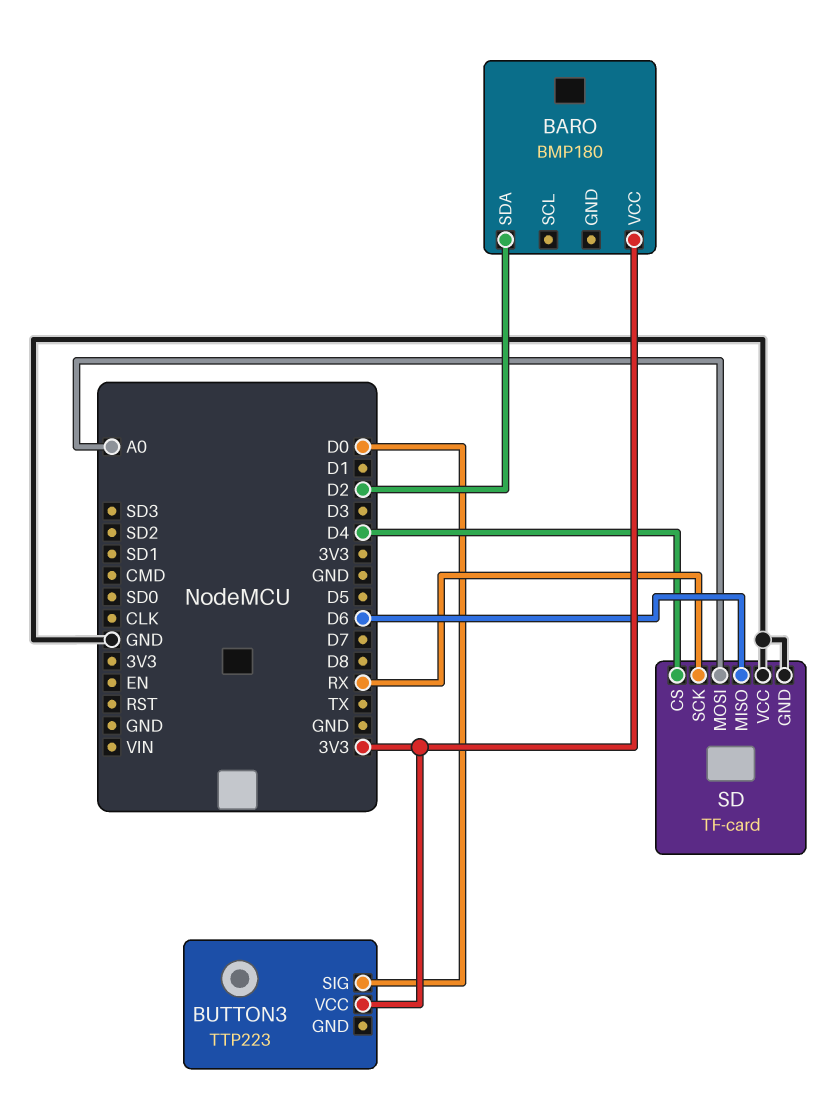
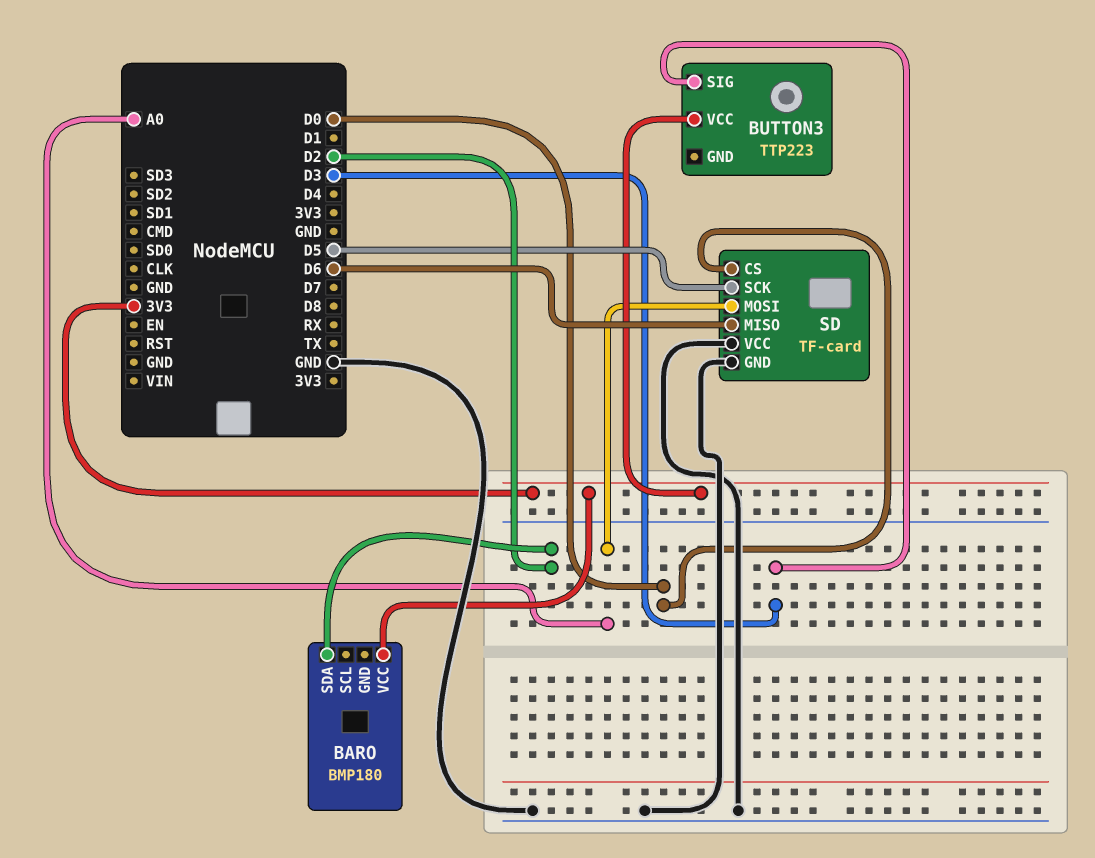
BUTTON3 pin SIG: D0 -> D3
SD pin CS: D4 -> D0
SD pin SCK: RX -> D5

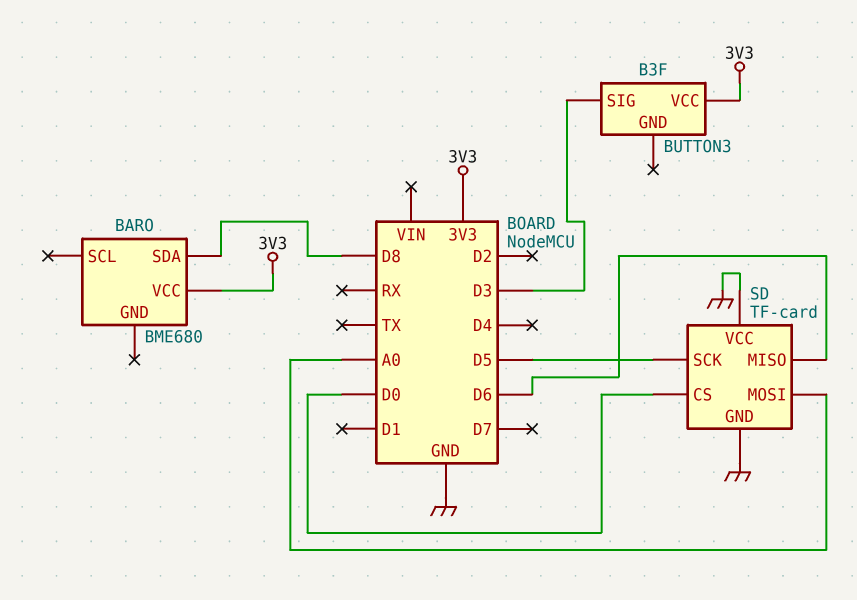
BARO: BMP180 -> BME680
BARO pin SDA: D2 -> D8
BUTTON3: TTP223 -> B3F

